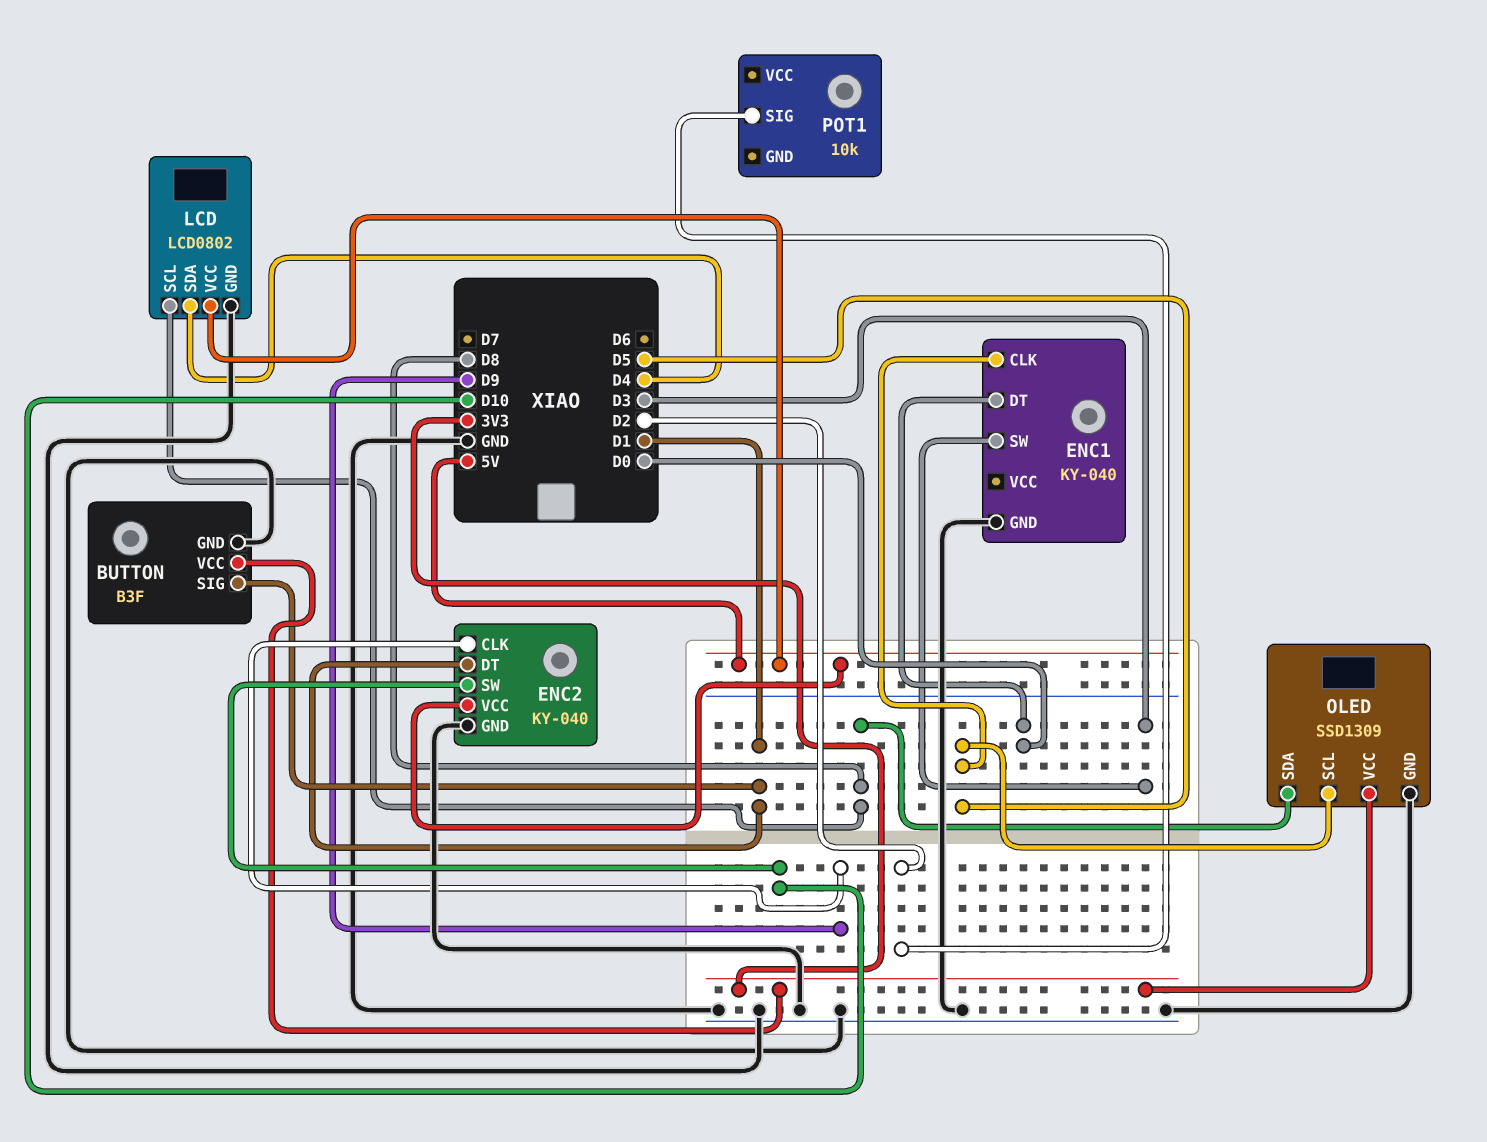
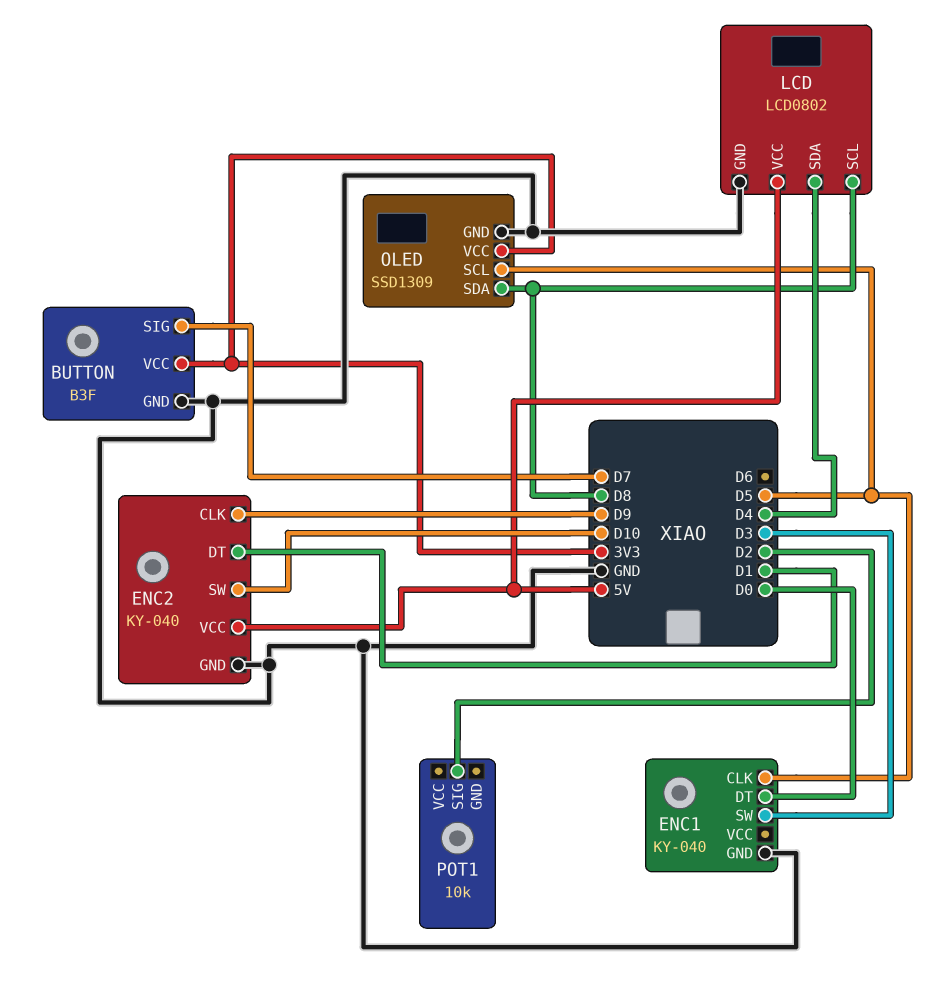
BUTTON pin SIG: D1 -> D7

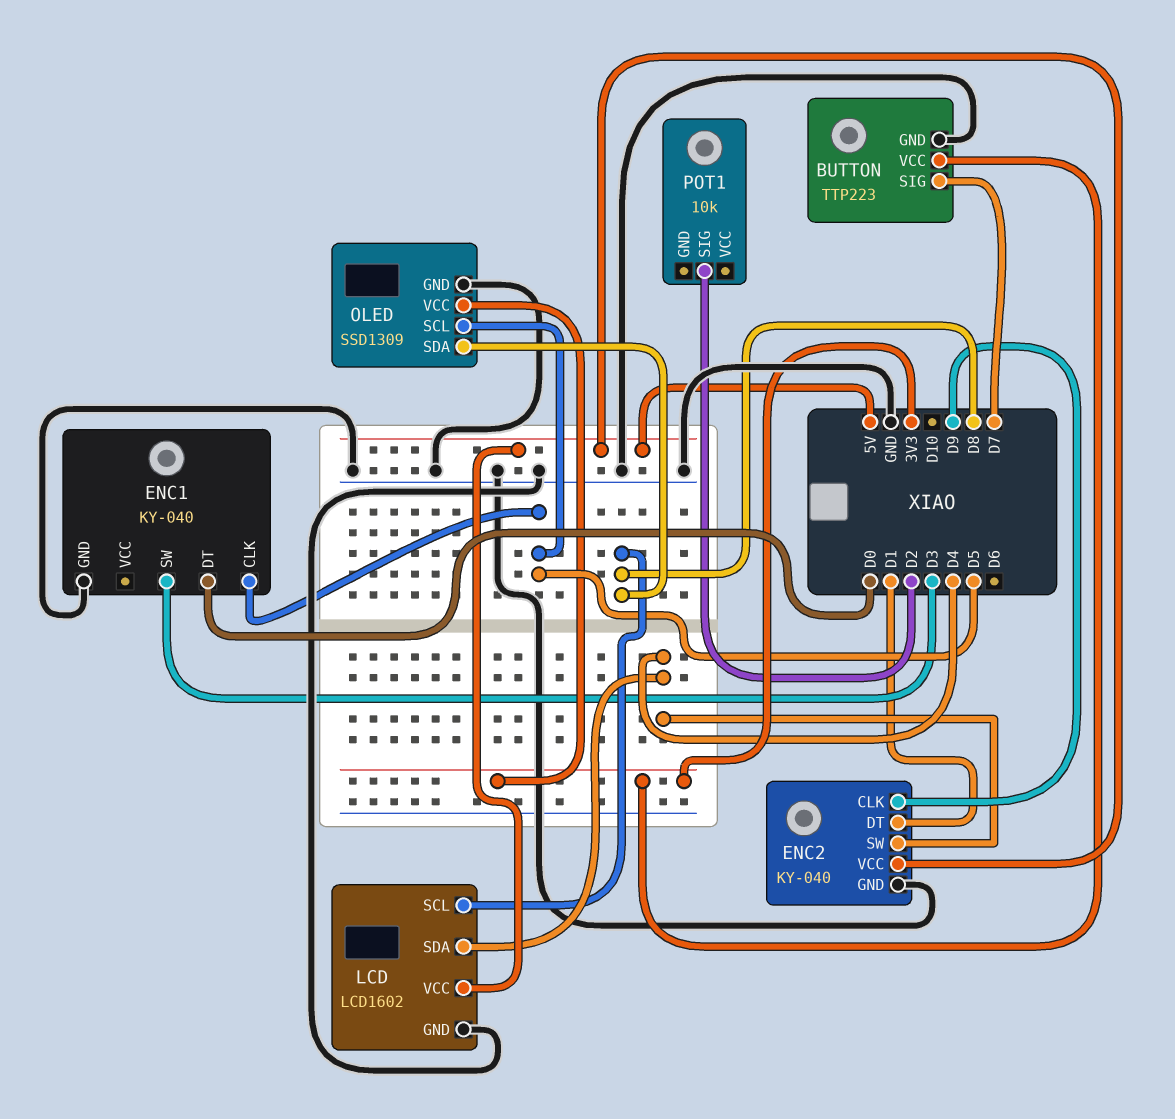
BUTTON: B3F -> TTP223
ENC2 pin SW: D10 -> D4
LCD: LCD0802 -> LCD1602

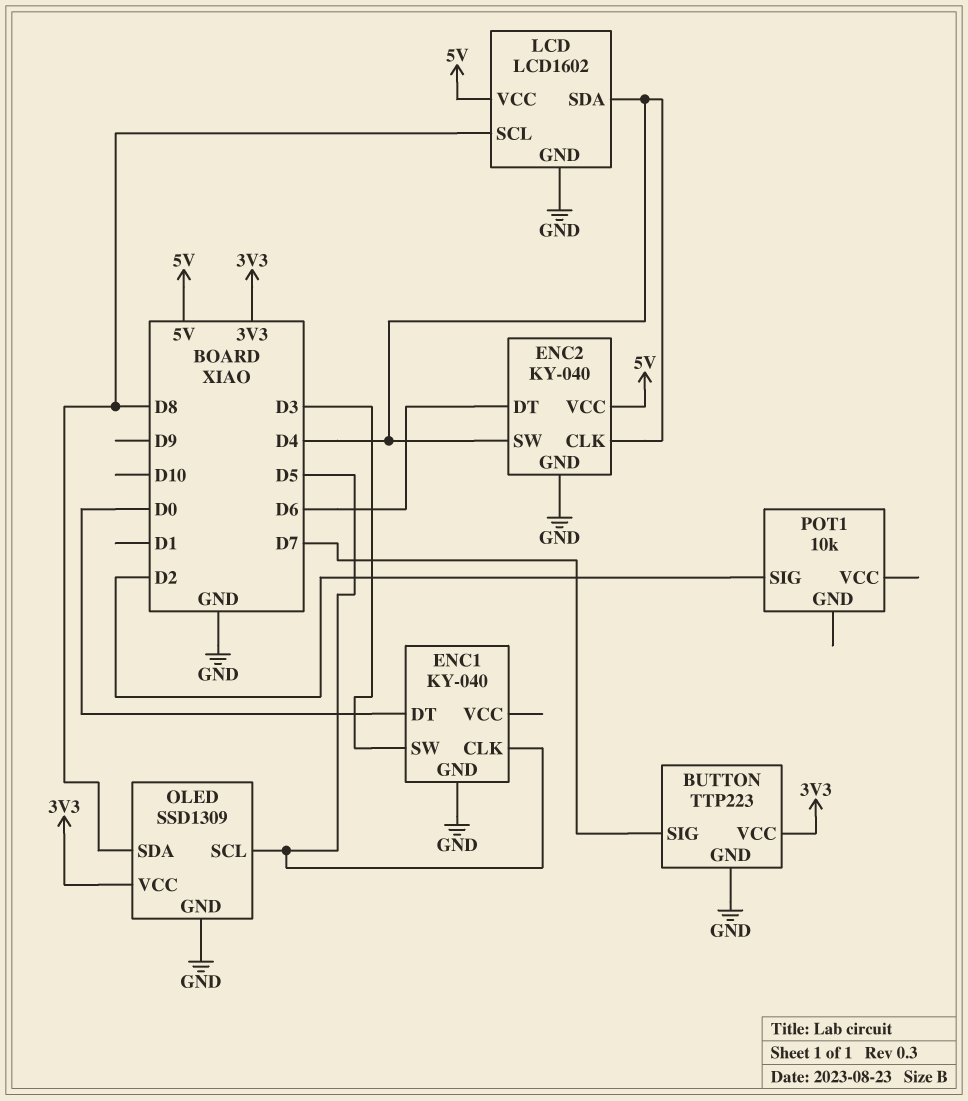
ENC2 pin CLK: D9 -> D4
ENC2 pin DT: D1 -> D6

